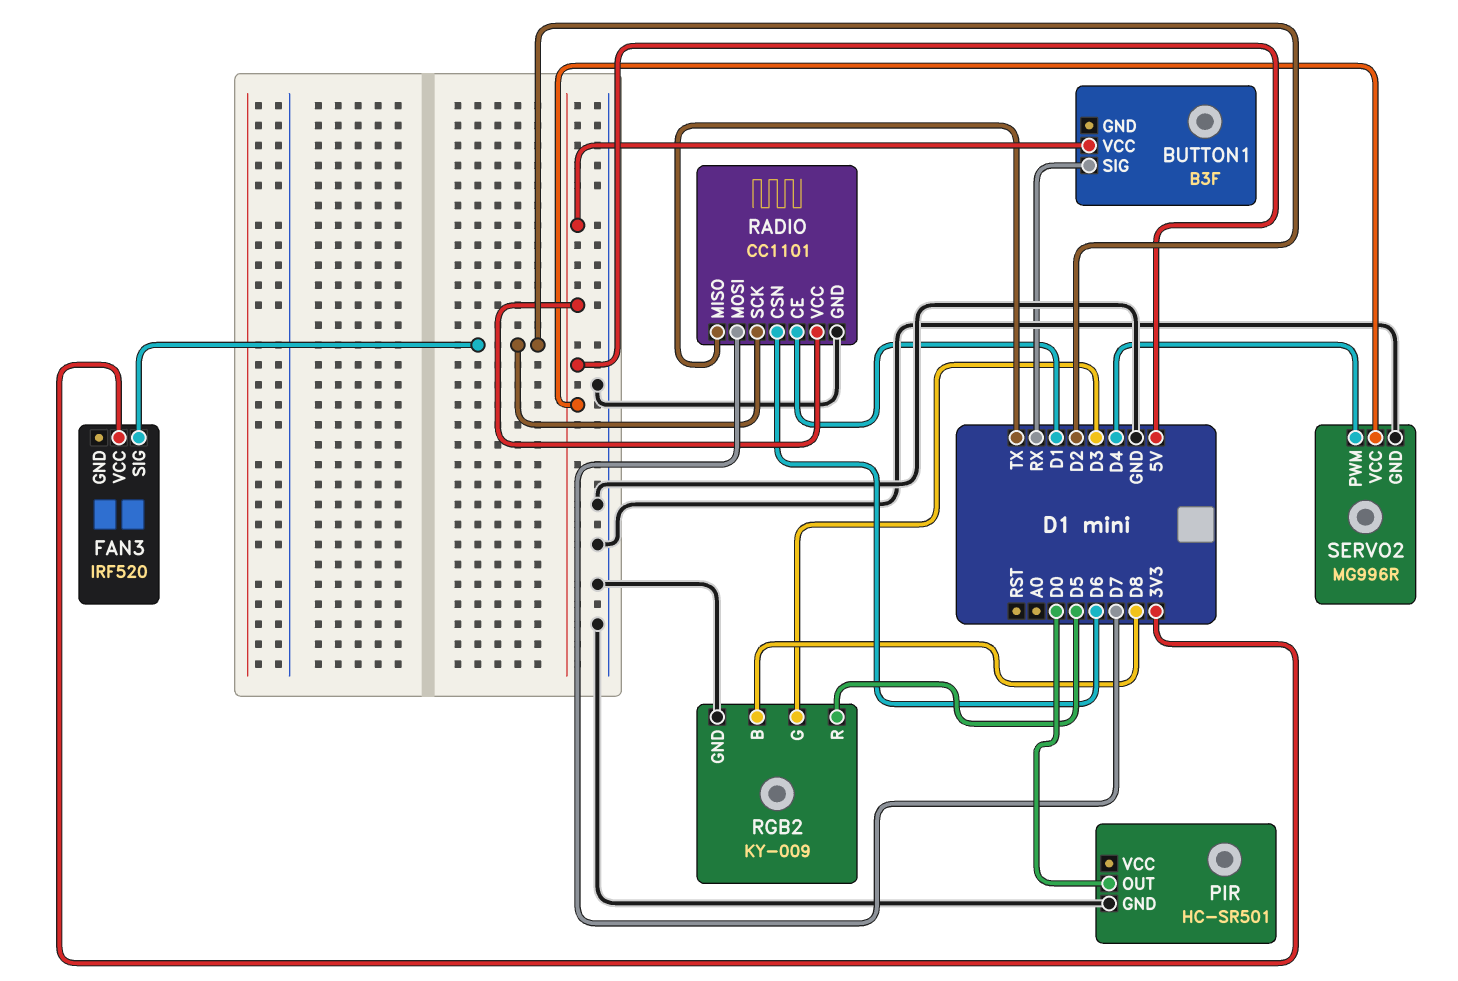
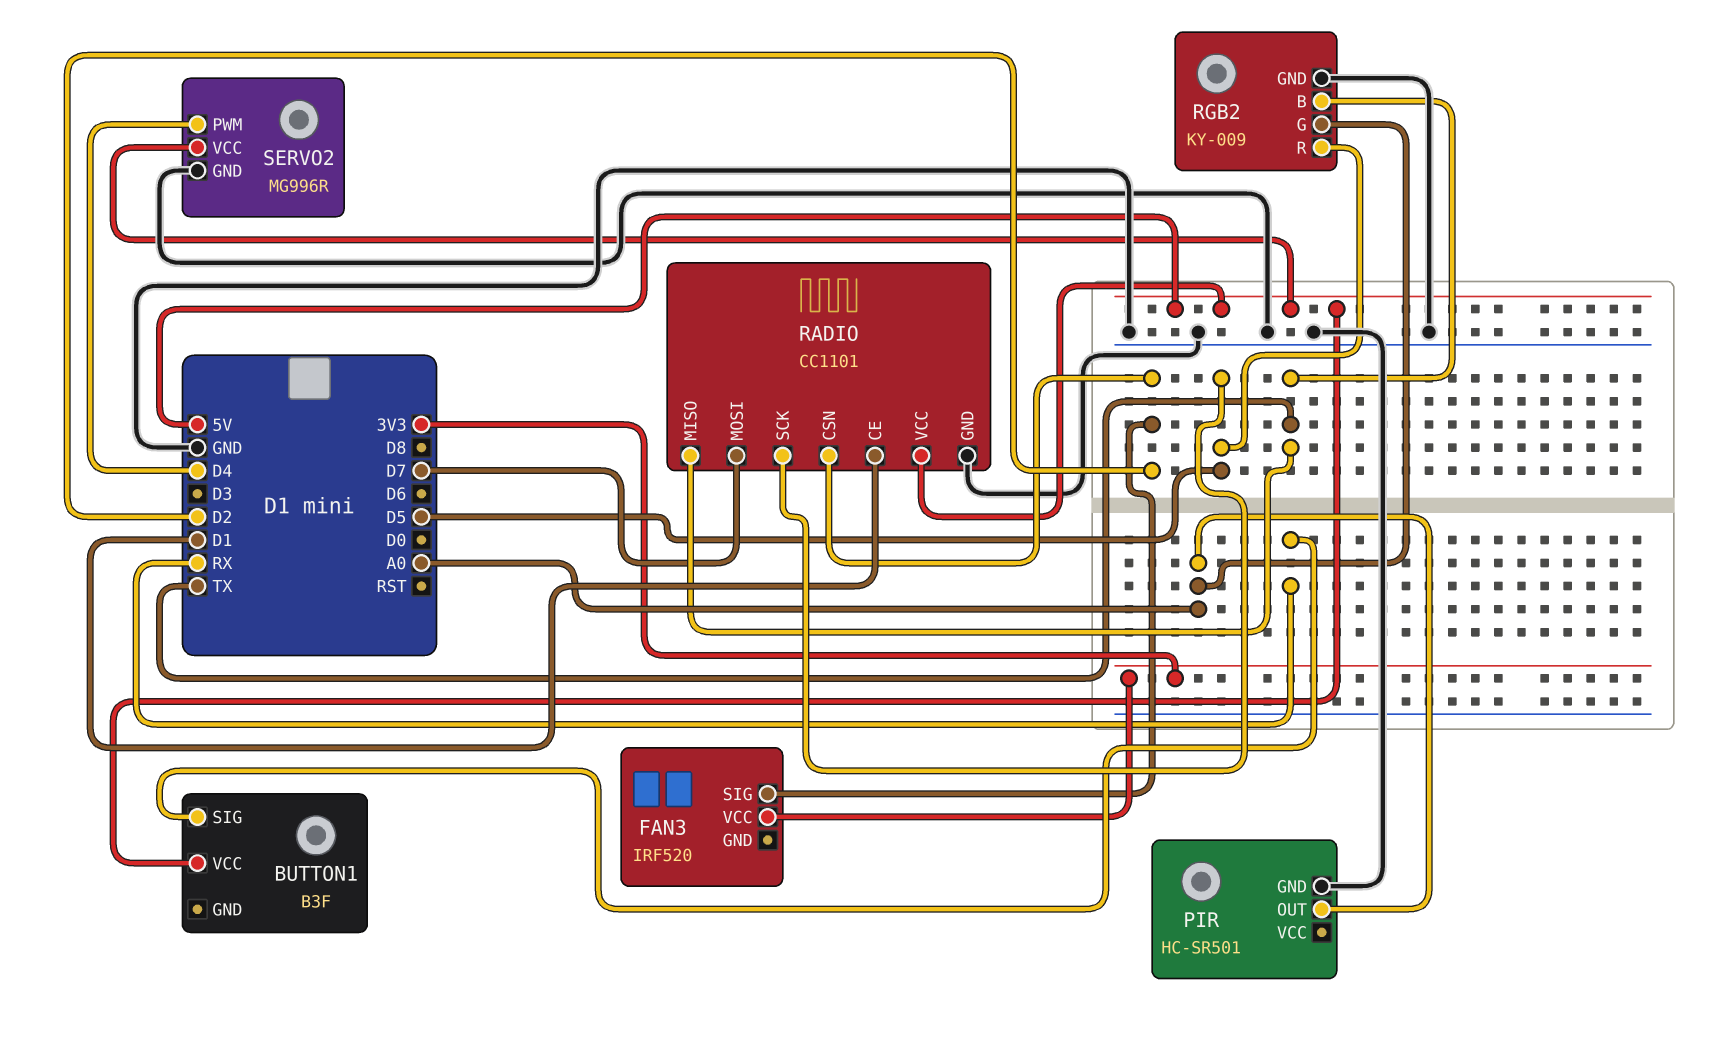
PIR pin OUT: D0 -> A0
RADIO pin CSN: D6 -> D2
RADIO pin SCK: D2 -> D5
RGB2 pin B: D8 -> TX
RGB2 pin G: D3 -> A0

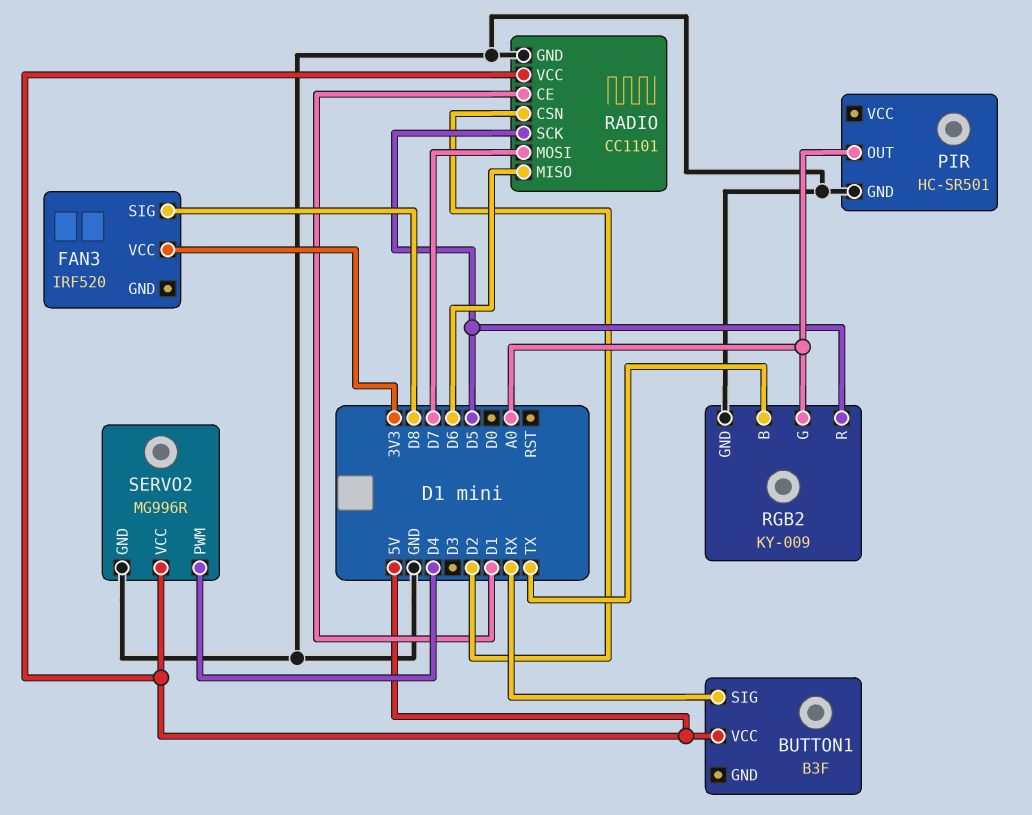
FAN3 pin SIG: D2 -> D8
RADIO pin MISO: TX -> D6

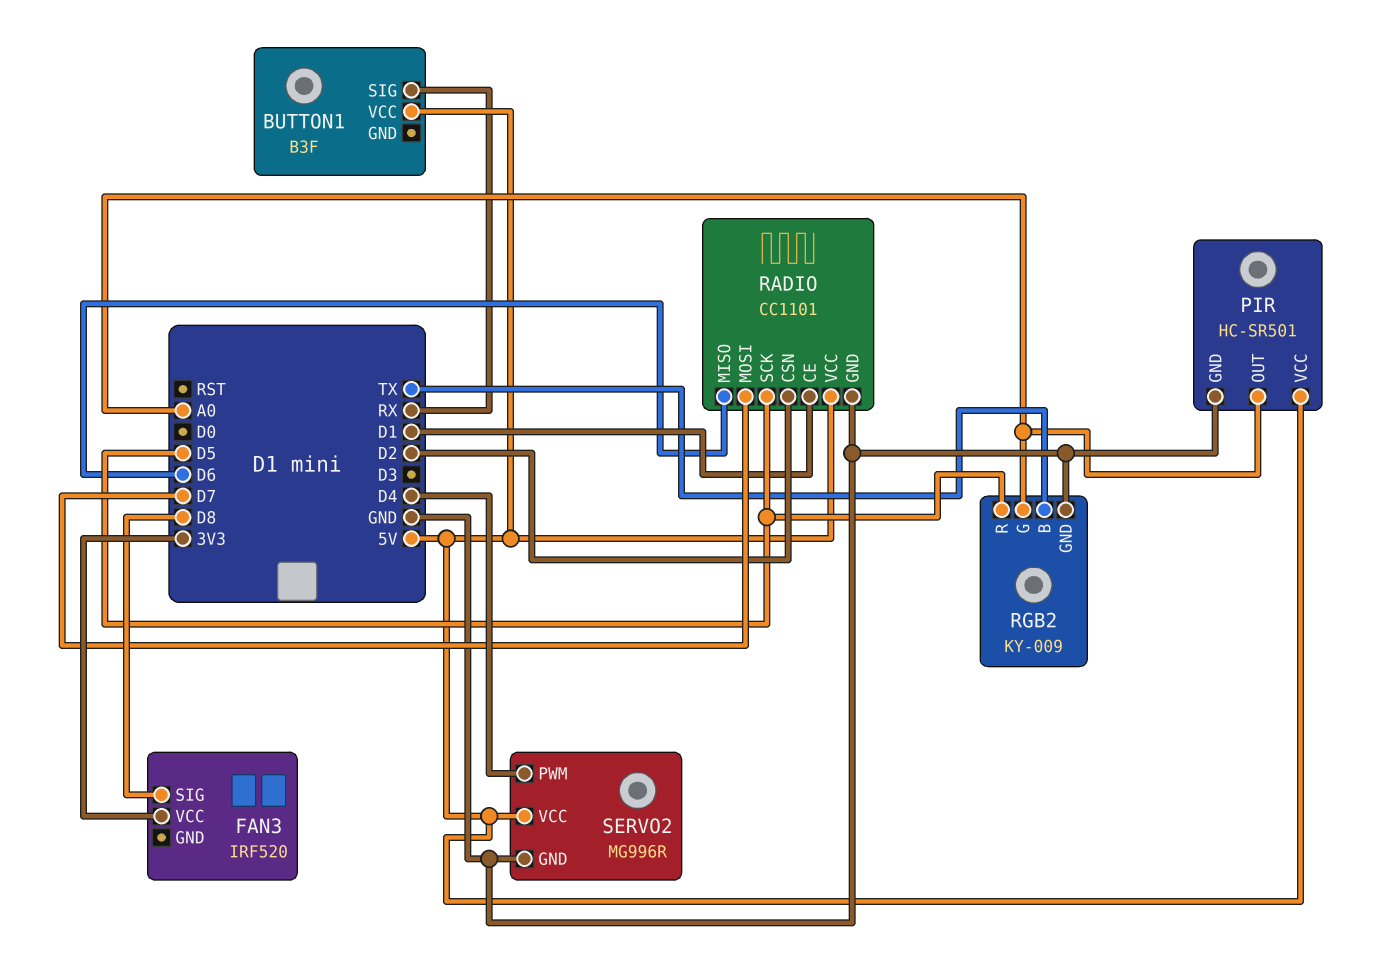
PIR pin VCC: none -> 5V

